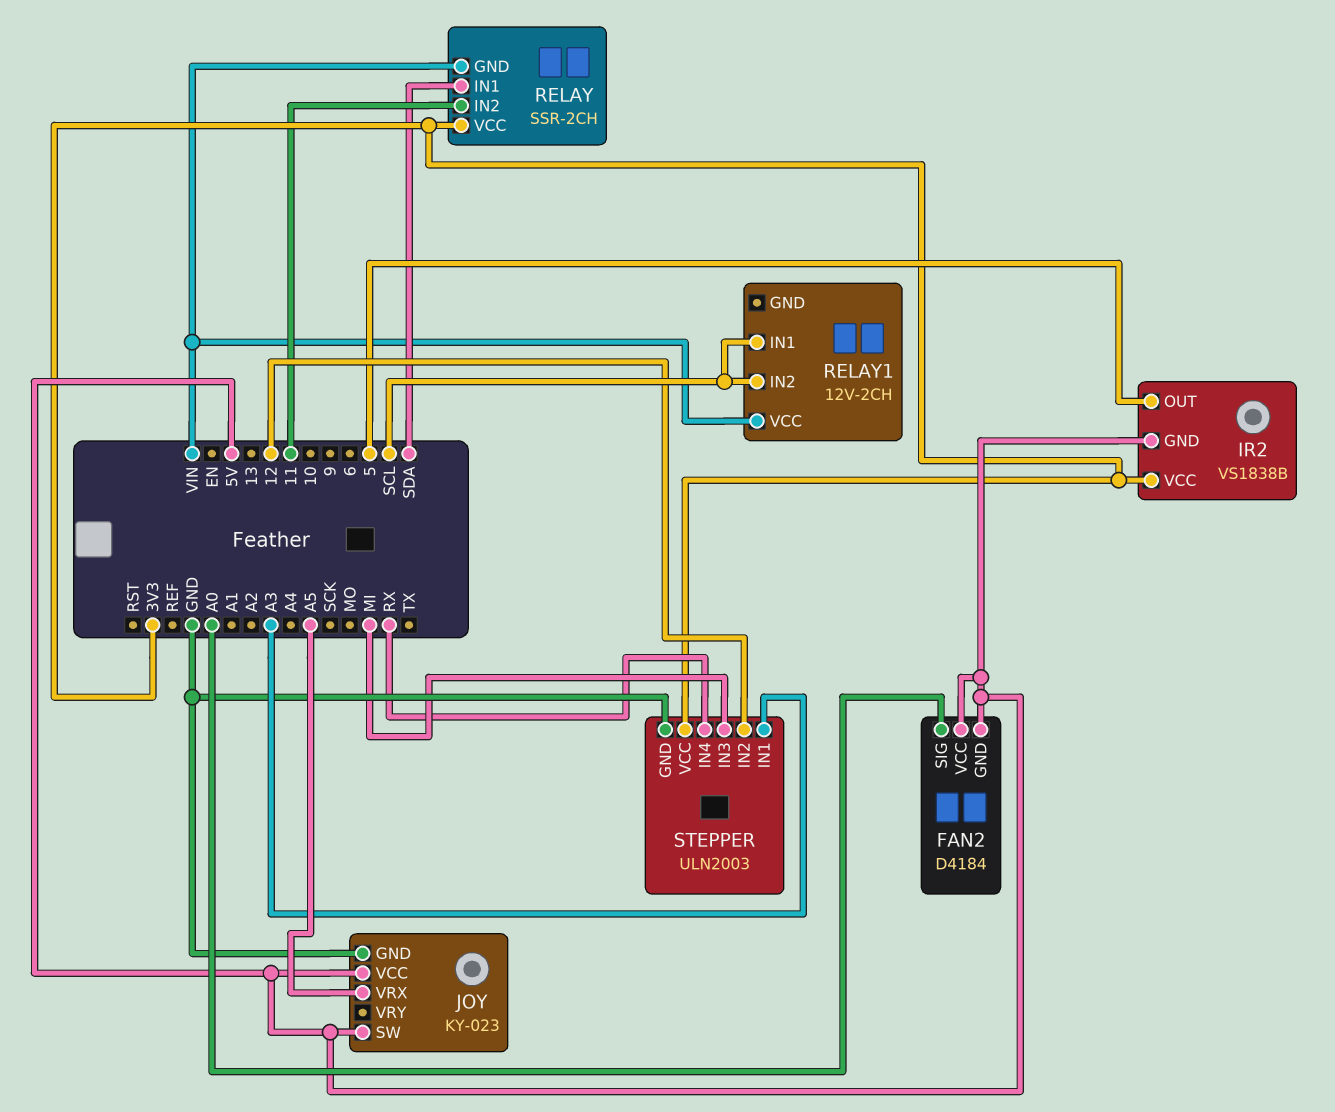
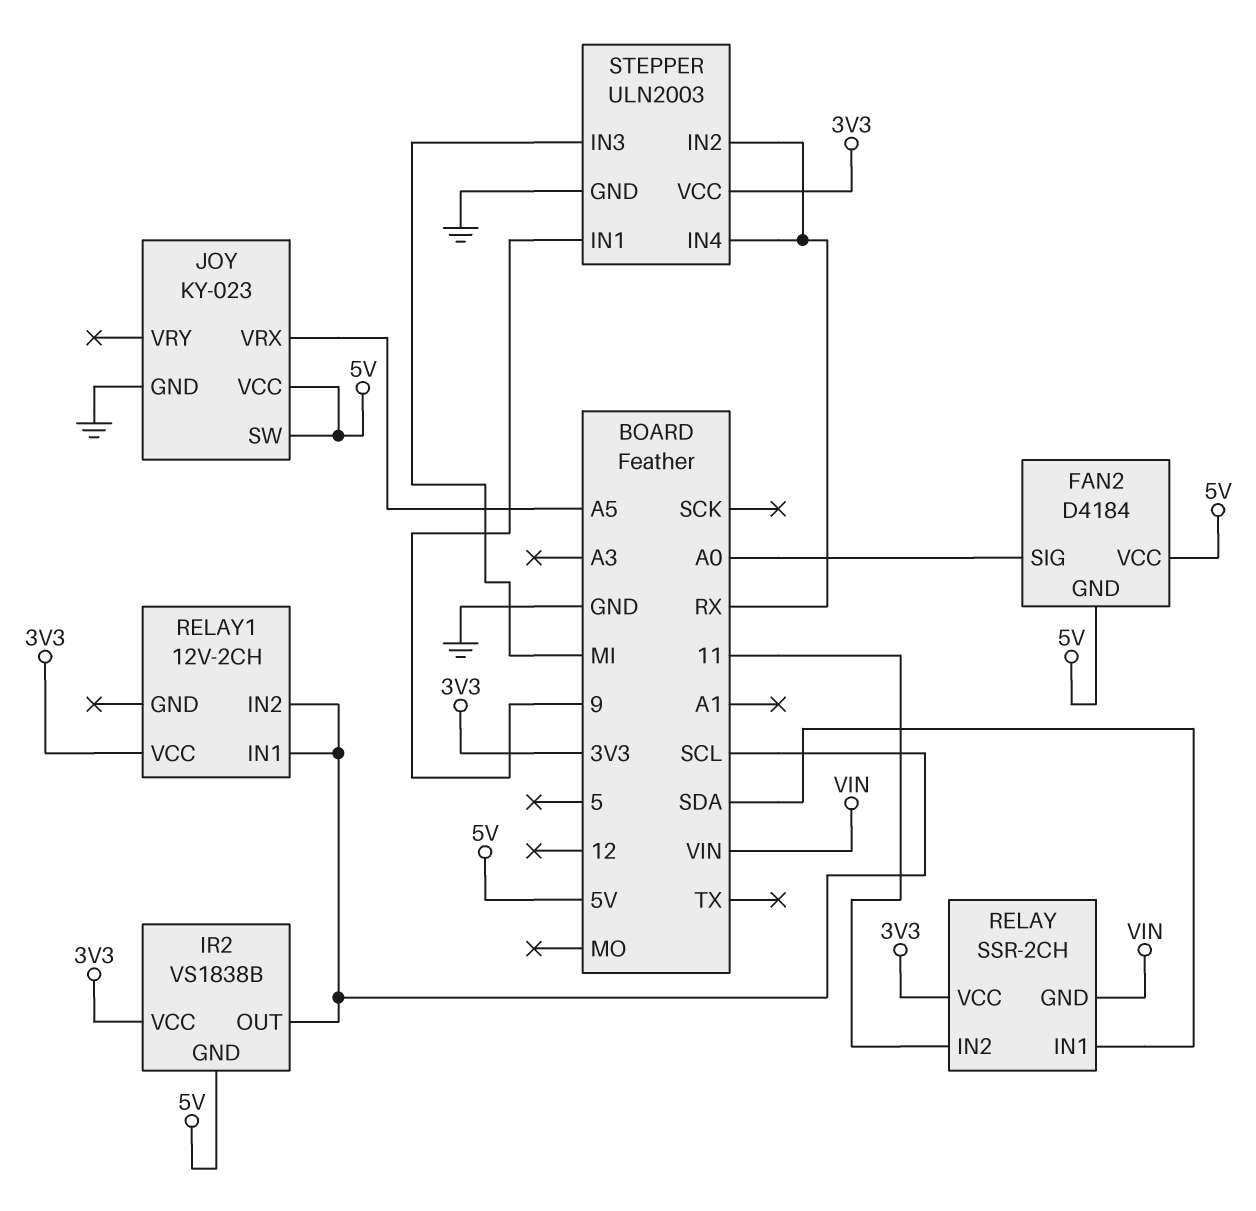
IR2 pin OUT: 5 -> SCL
RELAY1 pin VCC: VIN -> 3V3
STEPPER pin IN1: A3 -> 9
STEPPER pin IN2: 12 -> RX

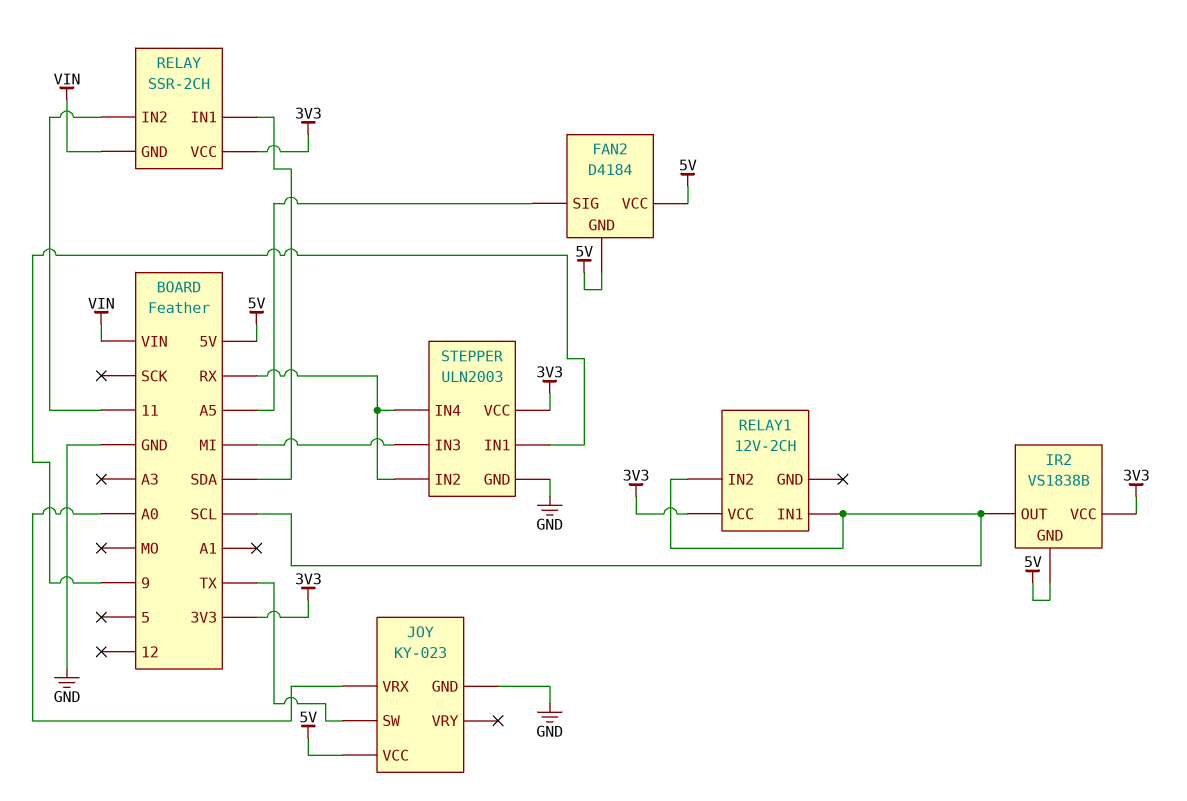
FAN2 pin SIG: A0 -> A5
JOY pin SW: 5V -> TX
JOY pin VRX: A5 -> A0

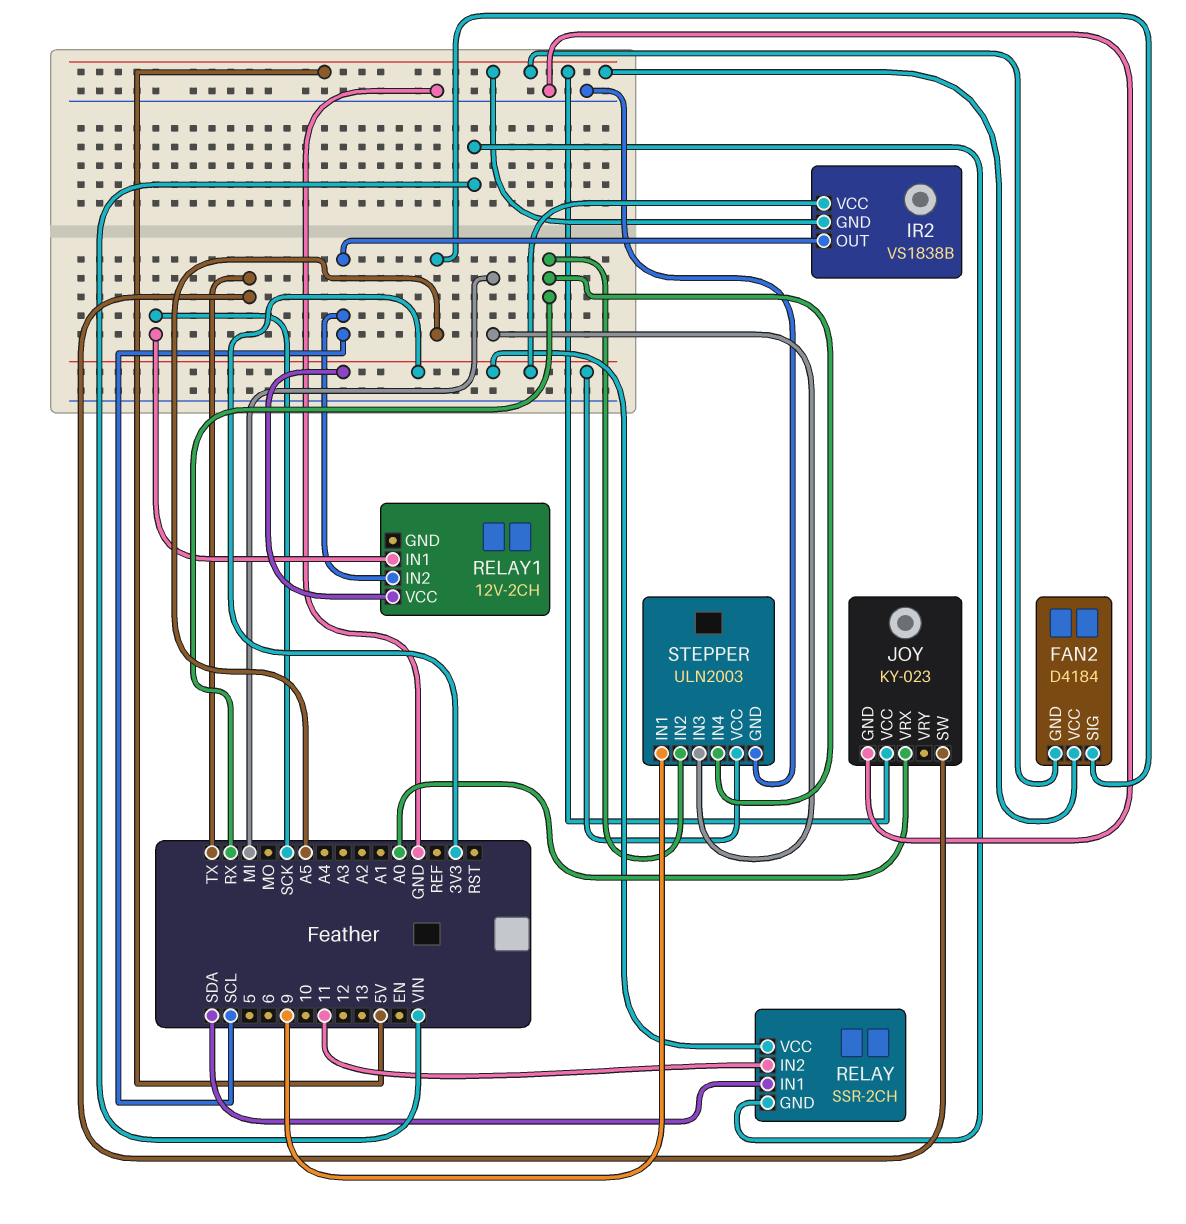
RELAY1 pin IN1: SCL -> SCK

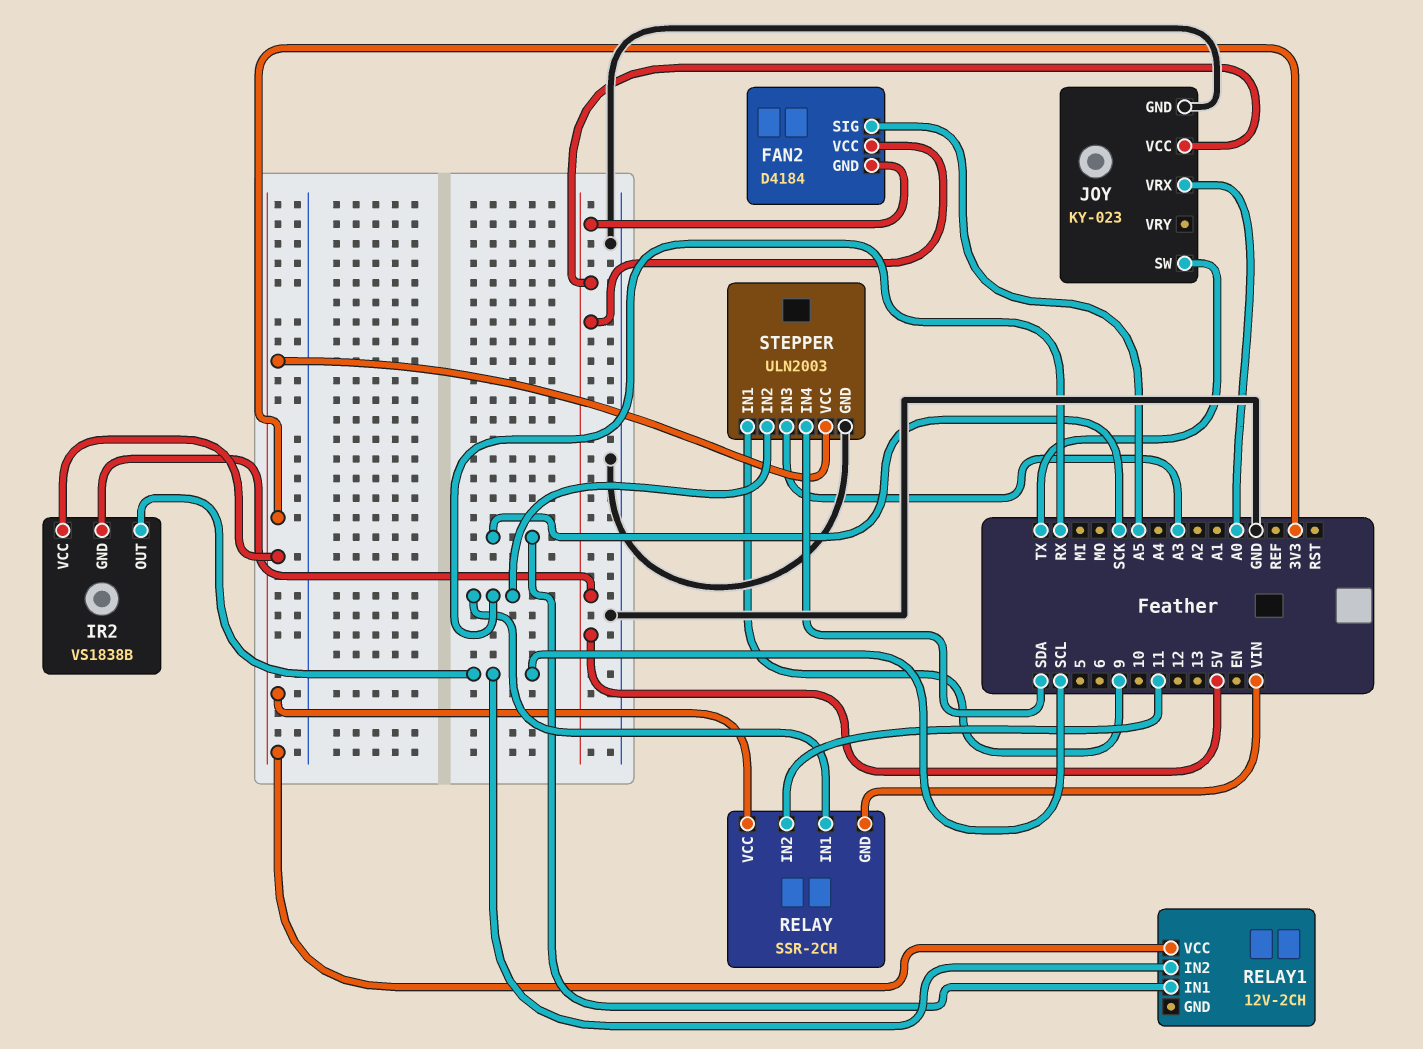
RELAY pin IN1: SDA -> RX
STEPPER pin IN3: MI -> A3
STEPPER pin IN4: RX -> SDA

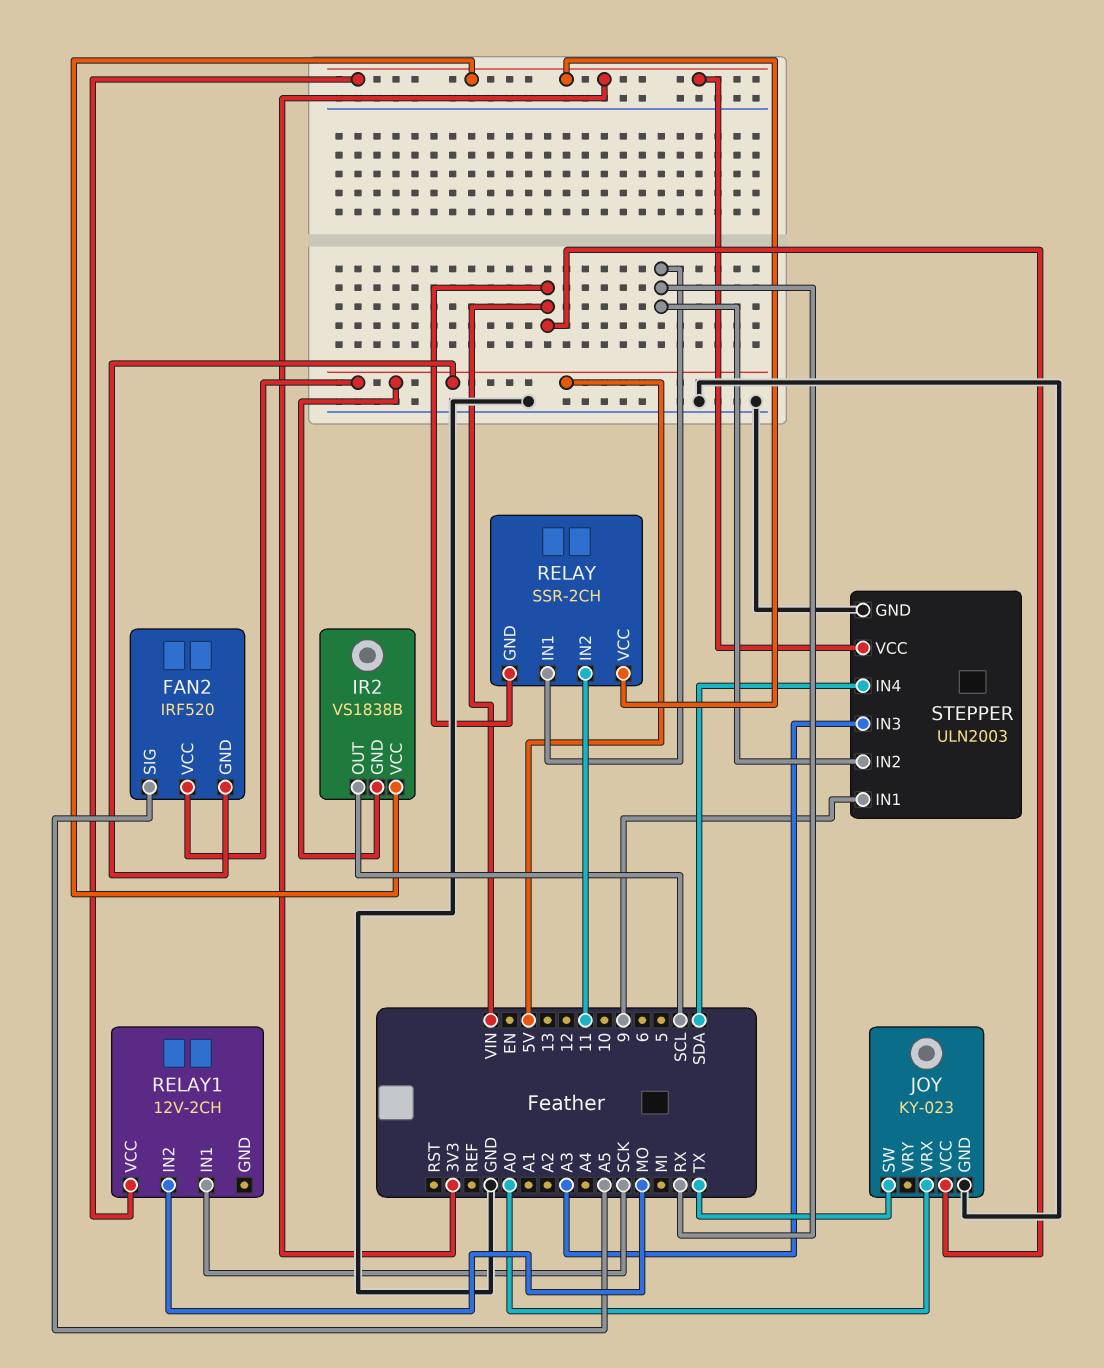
FAN2: D4184 -> IRF520
JOY pin VCC: 5V -> VIN
RELAY1 pin IN2: SCL -> MO

